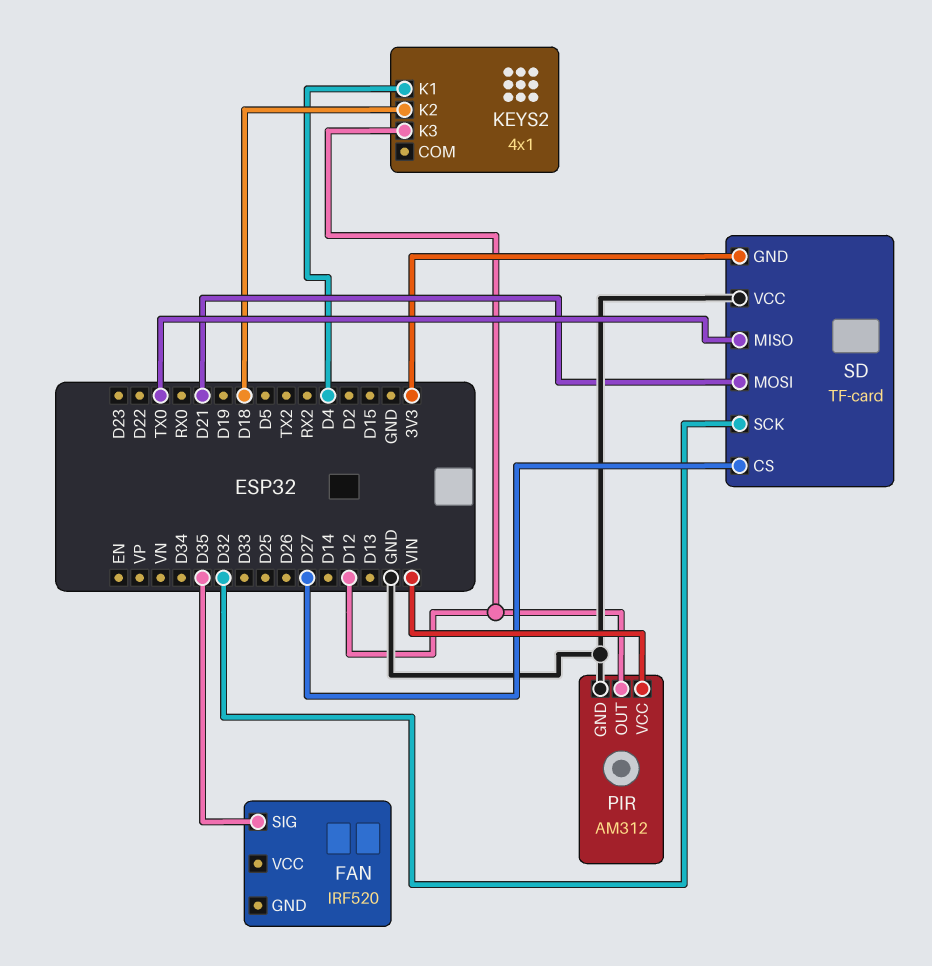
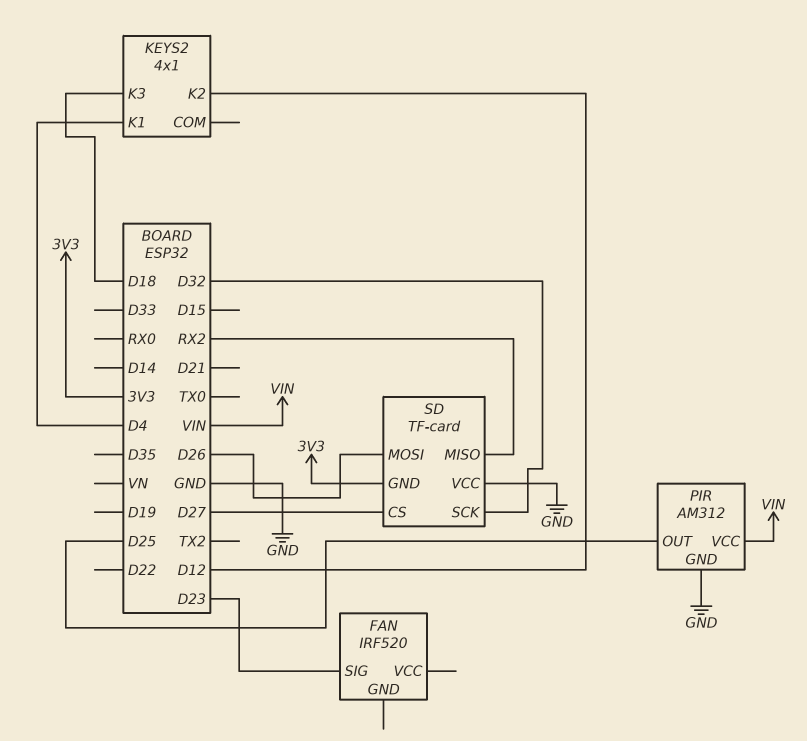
FAN pin SIG: D35 -> D23
KEYS2 pin K2: D18 -> D12
KEYS2 pin K3: D12 -> D18
PIR pin OUT: D12 -> D25
SD pin MISO: TX0 -> RX2
SD pin MOSI: D21 -> D26

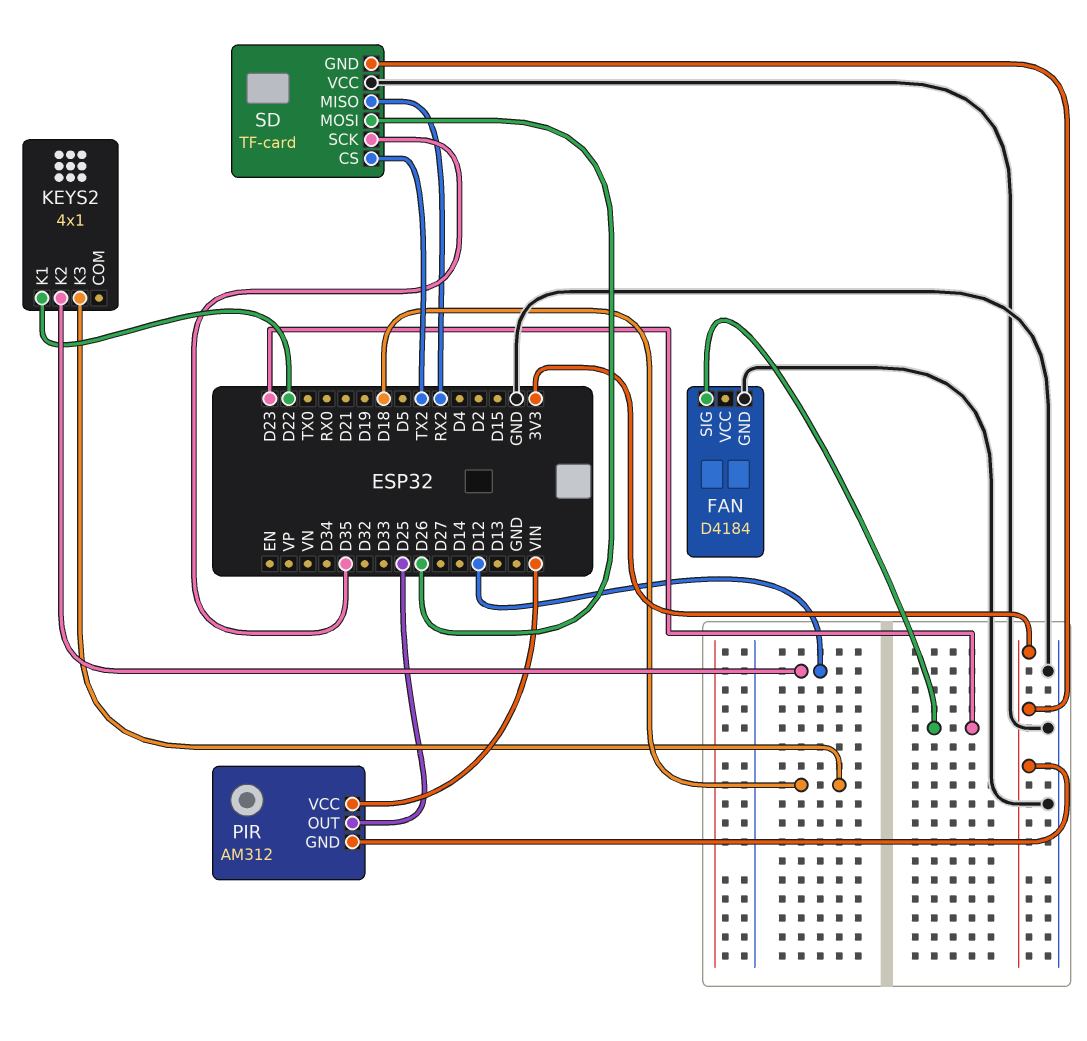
FAN: IRF520 -> D4184
FAN pin GND: none -> GND
KEYS2 pin K1: D4 -> D22
PIR pin GND: GND -> 3V3
SD pin CS: D27 -> TX2
SD pin SCK: D32 -> D35

